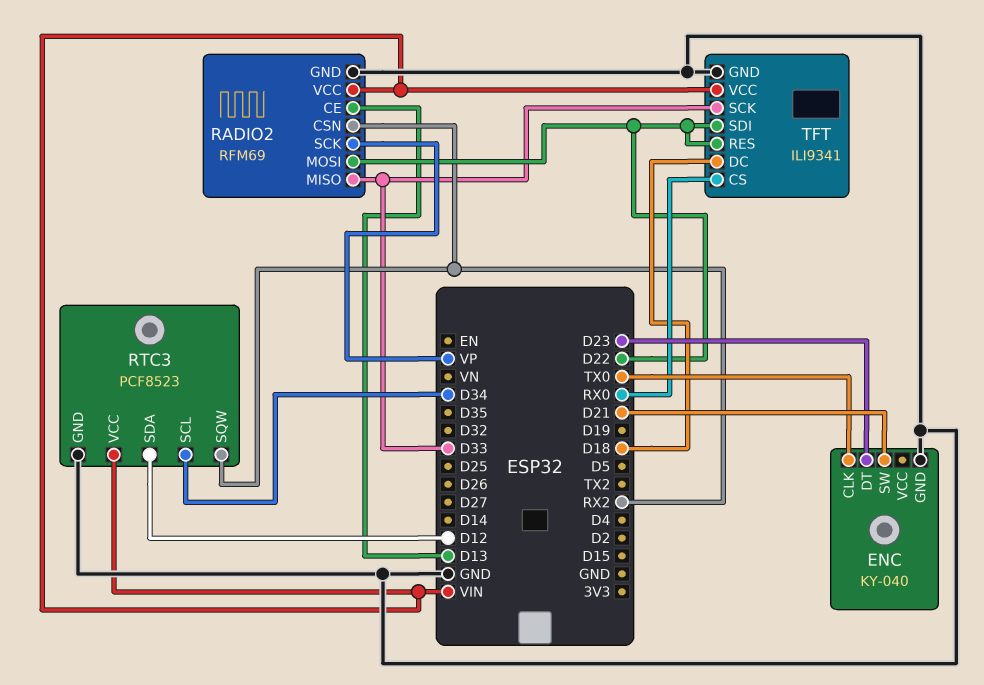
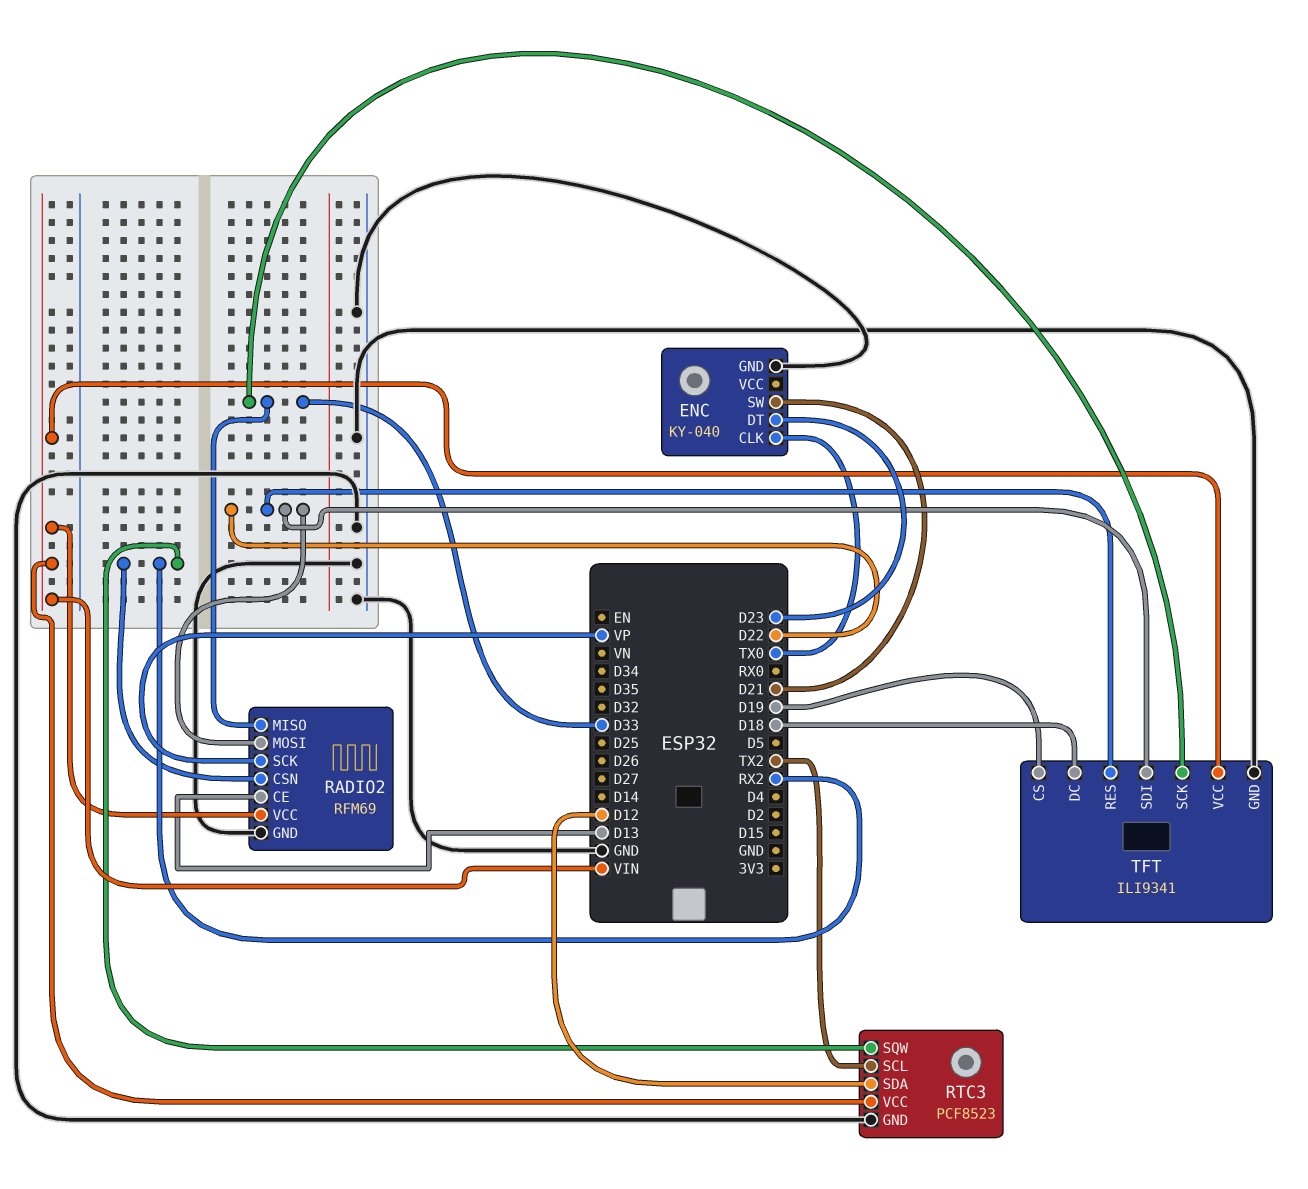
RTC3 pin SCL: D34 -> TX2
TFT pin CS: RX0 -> D19

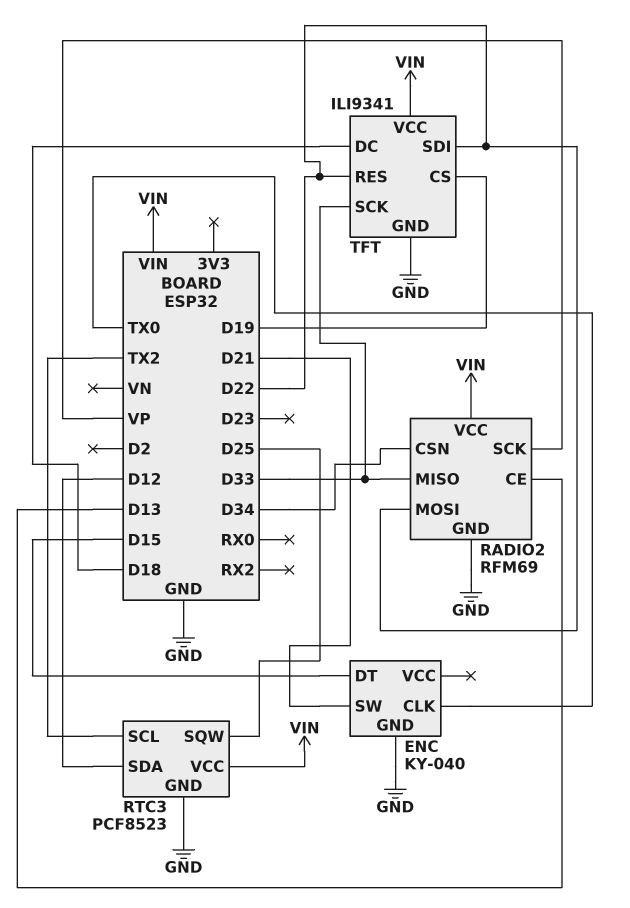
ENC pin DT: D23 -> D15
RADIO2 pin CSN: RX2 -> D34
RTC3 pin SQW: RX2 -> D25

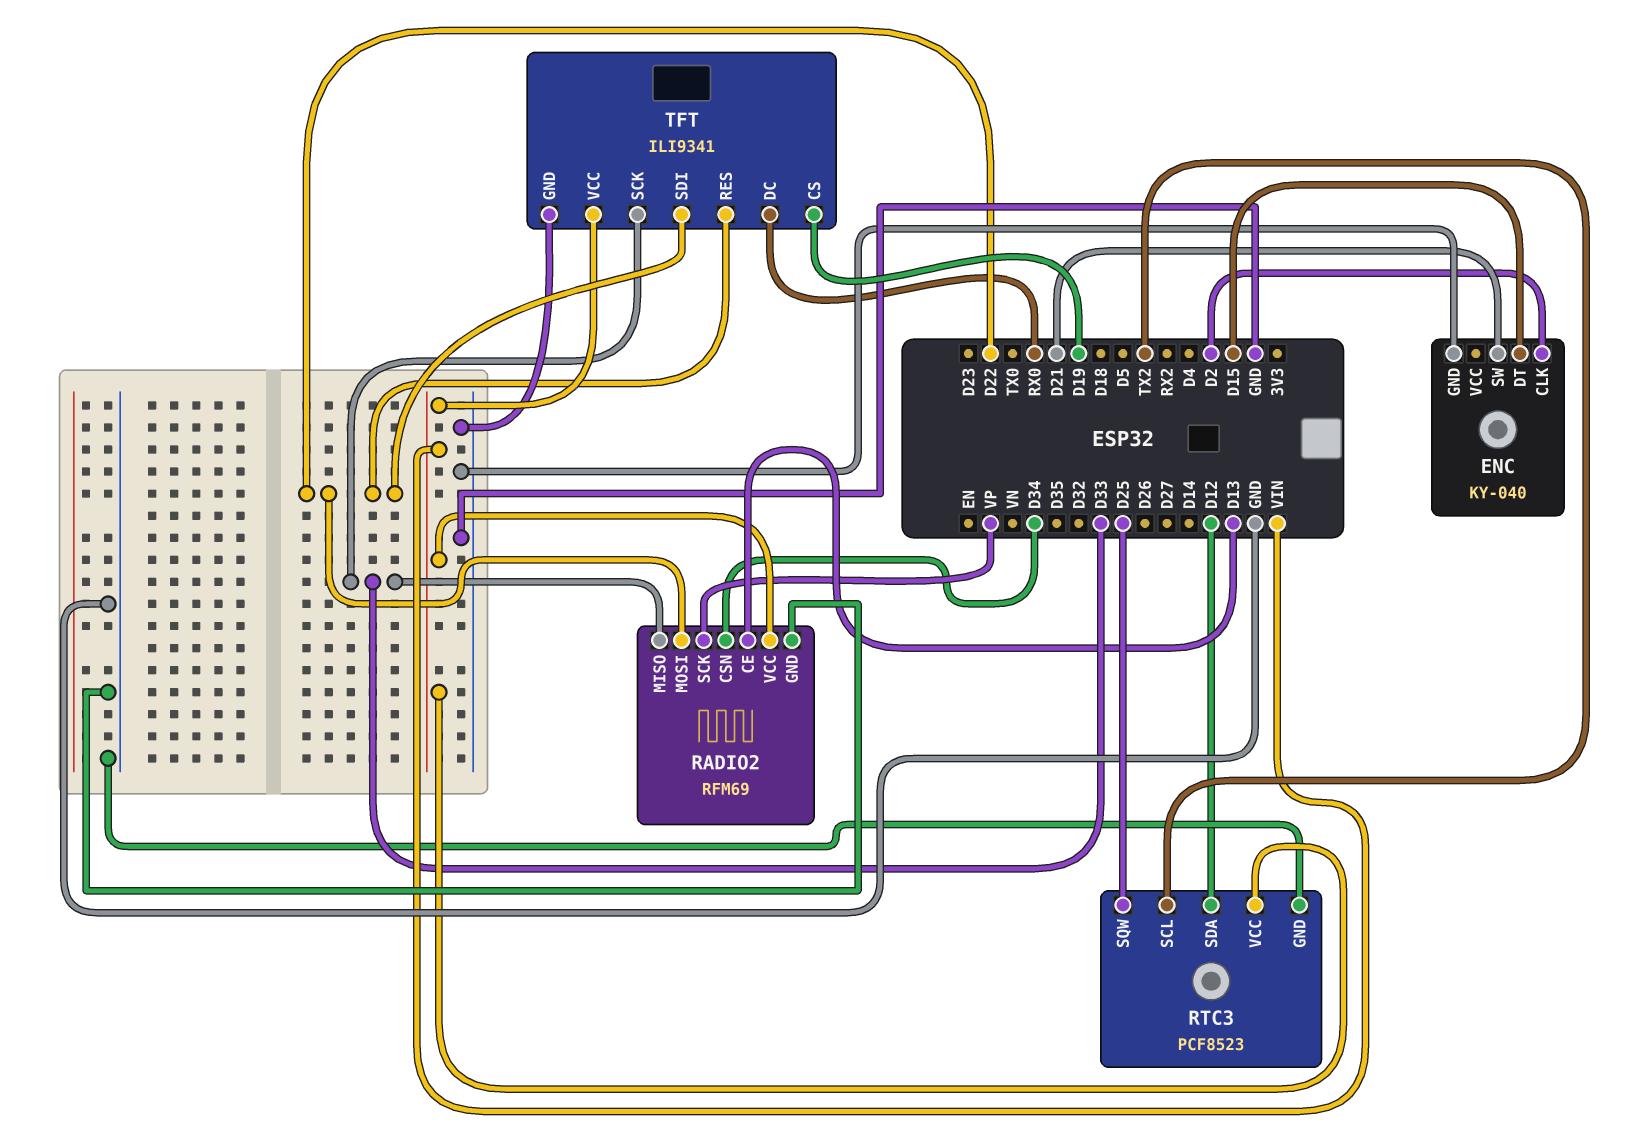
ENC pin CLK: TX0 -> D2
TFT pin DC: D18 -> RX0

